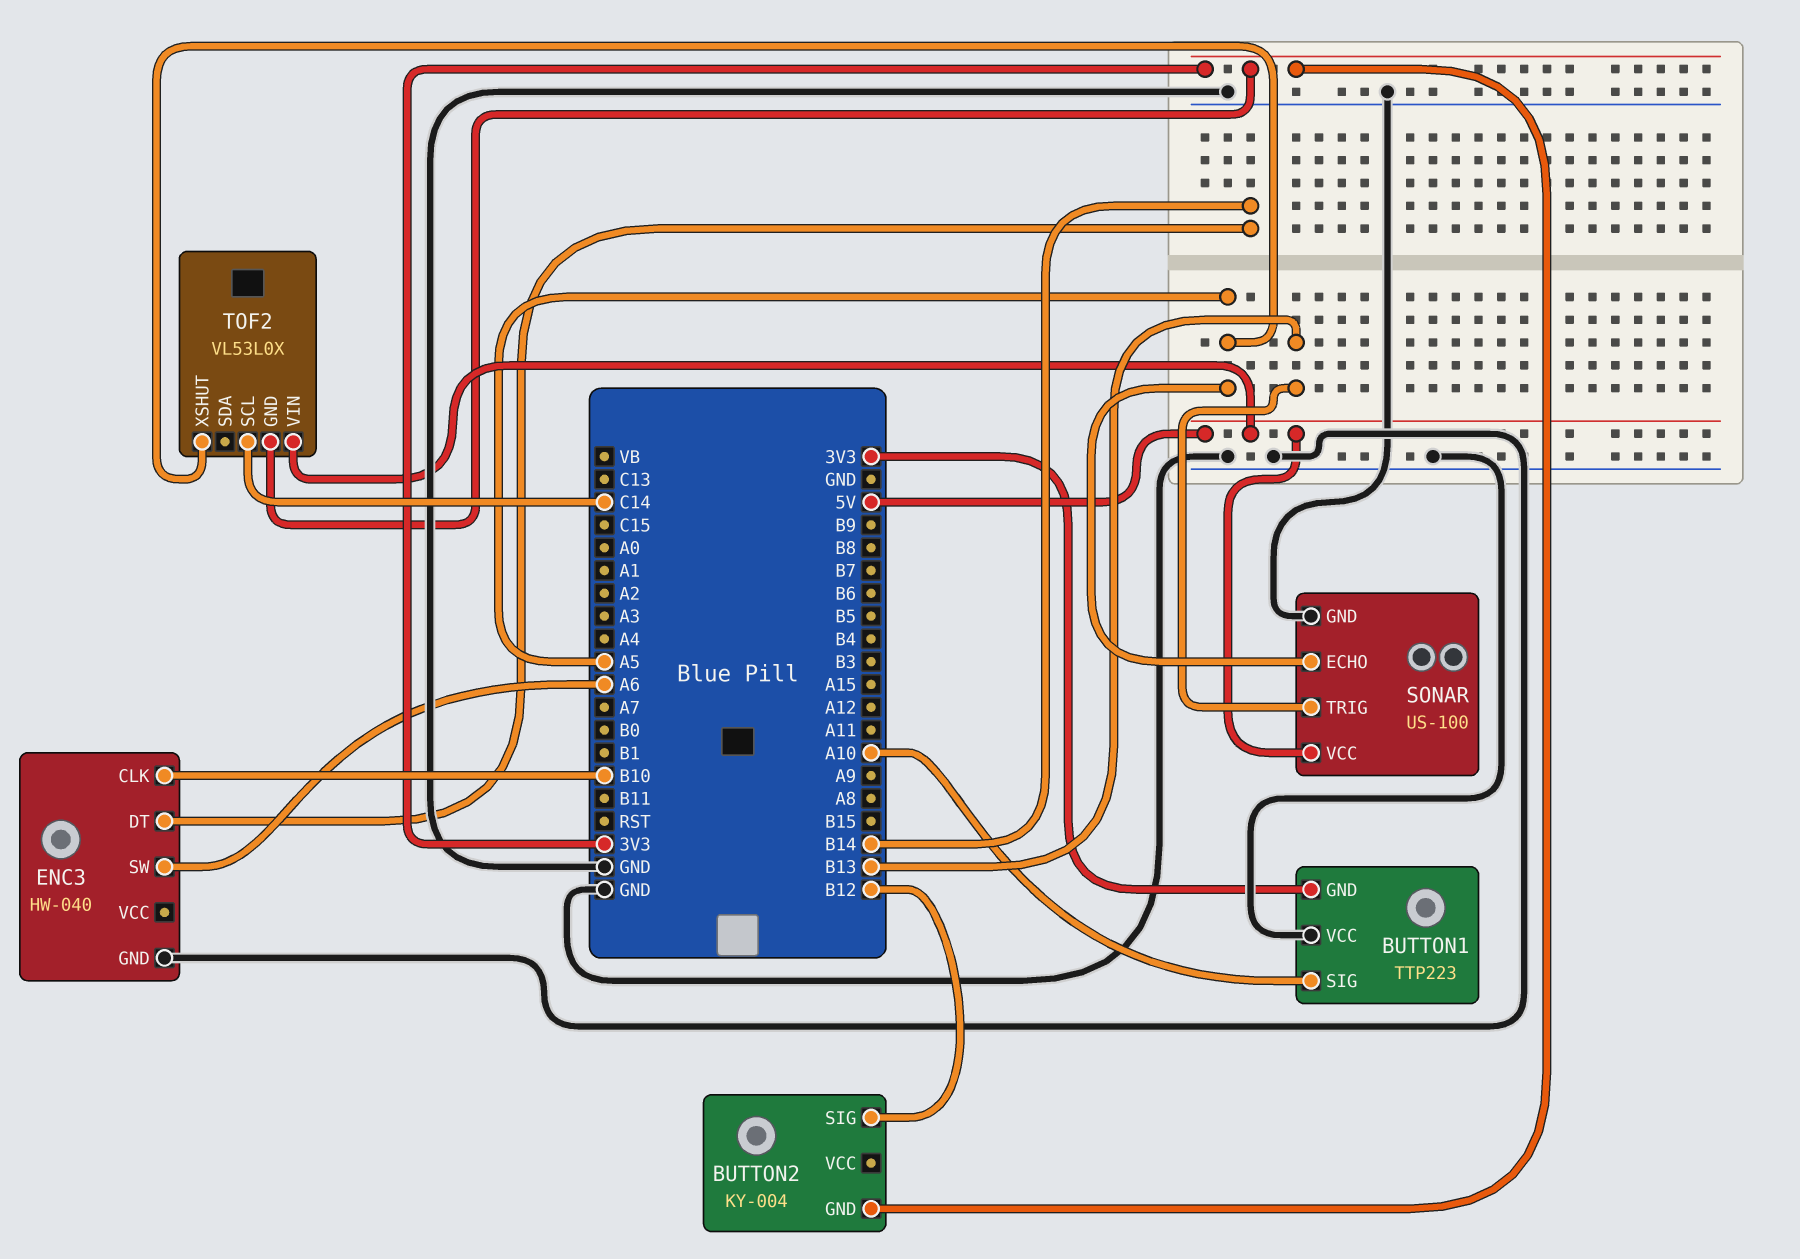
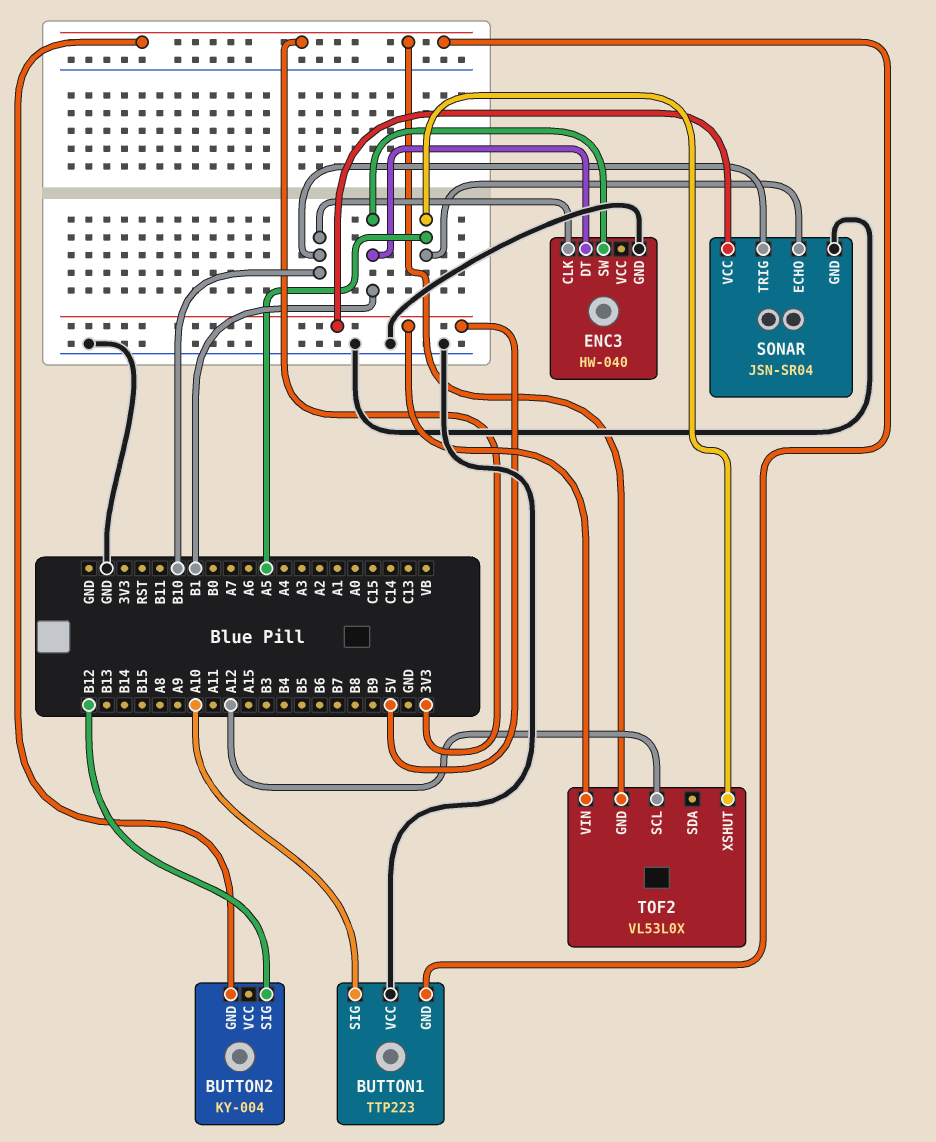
ENC3 pin DT: B14 -> B1
ENC3 pin SW: A6 -> B1
SONAR: US-100 -> JSN-SR04
SONAR pin TRIG: B13 -> B10
TOF2 pin SCL: C14 -> A12

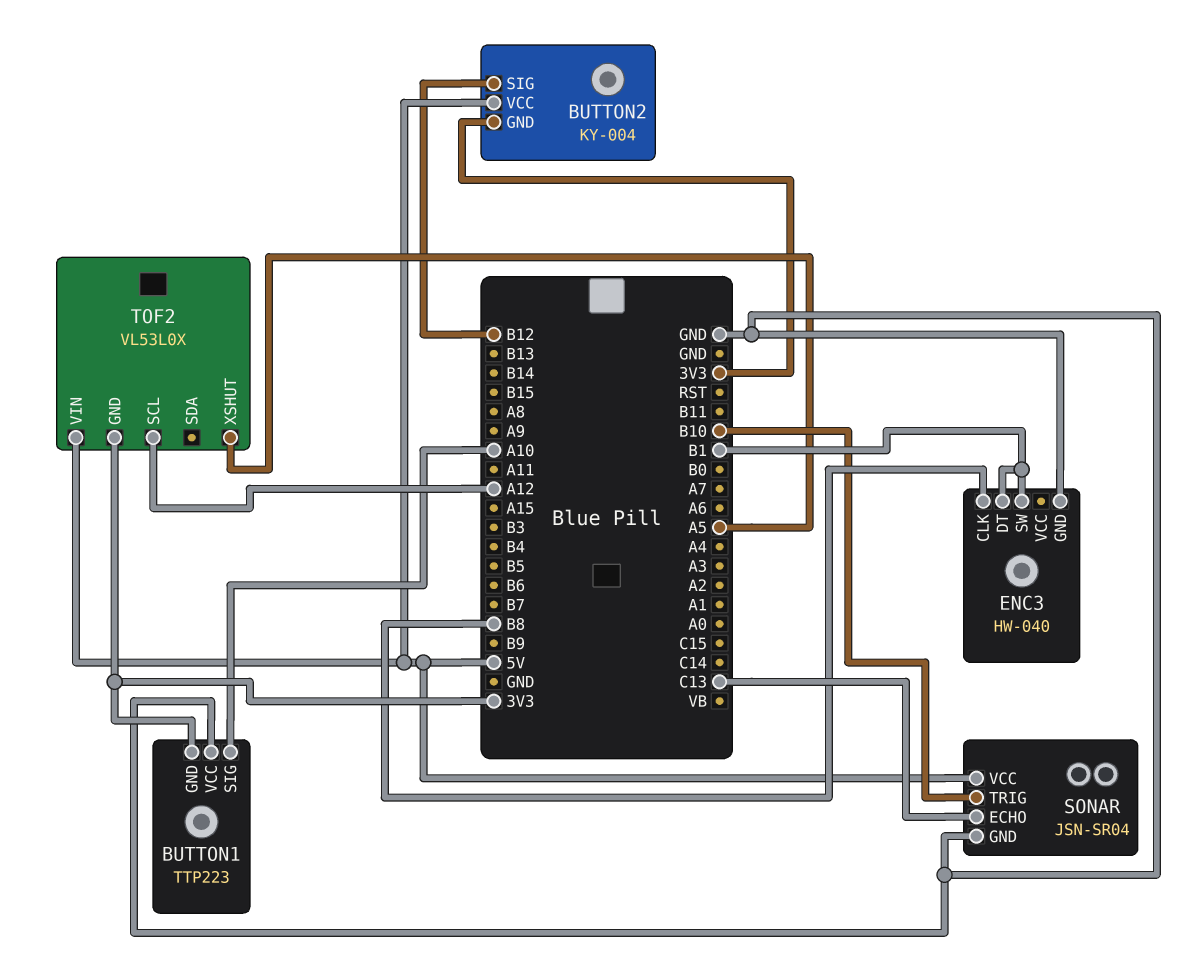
BUTTON2 pin VCC: none -> 5V
ENC3 pin CLK: B10 -> B8
SONAR pin ECHO: A5 -> C13

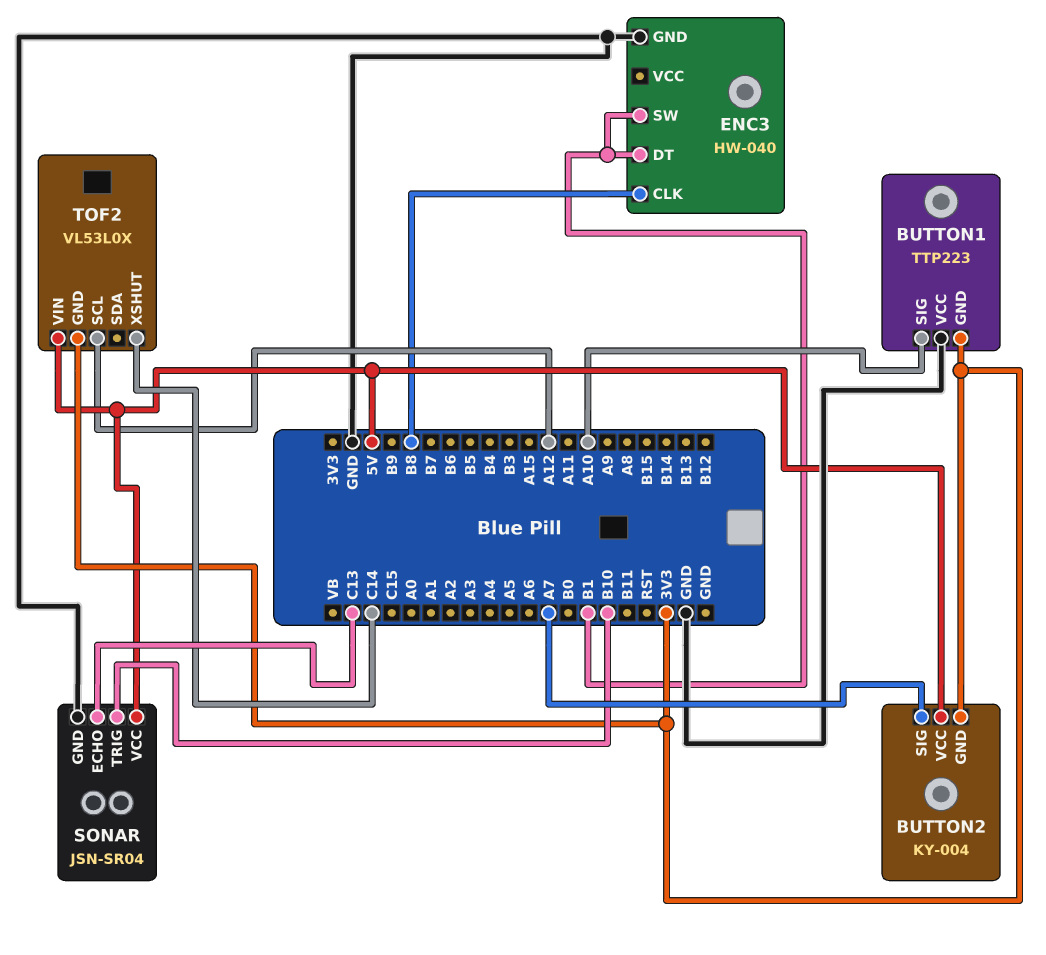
BUTTON2 pin SIG: B12 -> A7
TOF2 pin XSHUT: A5 -> C14

